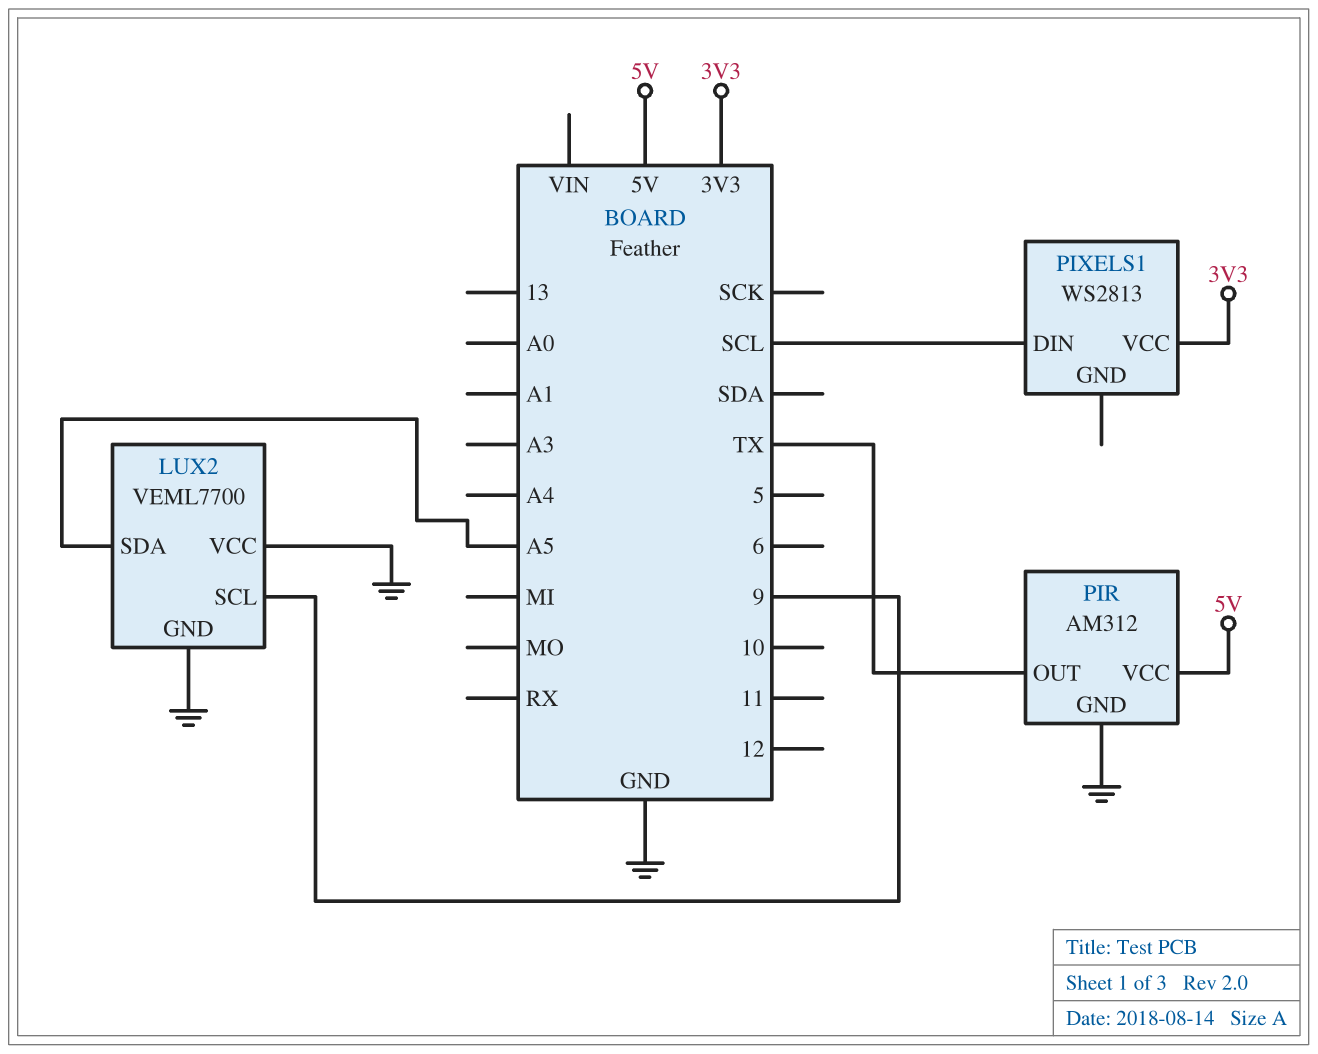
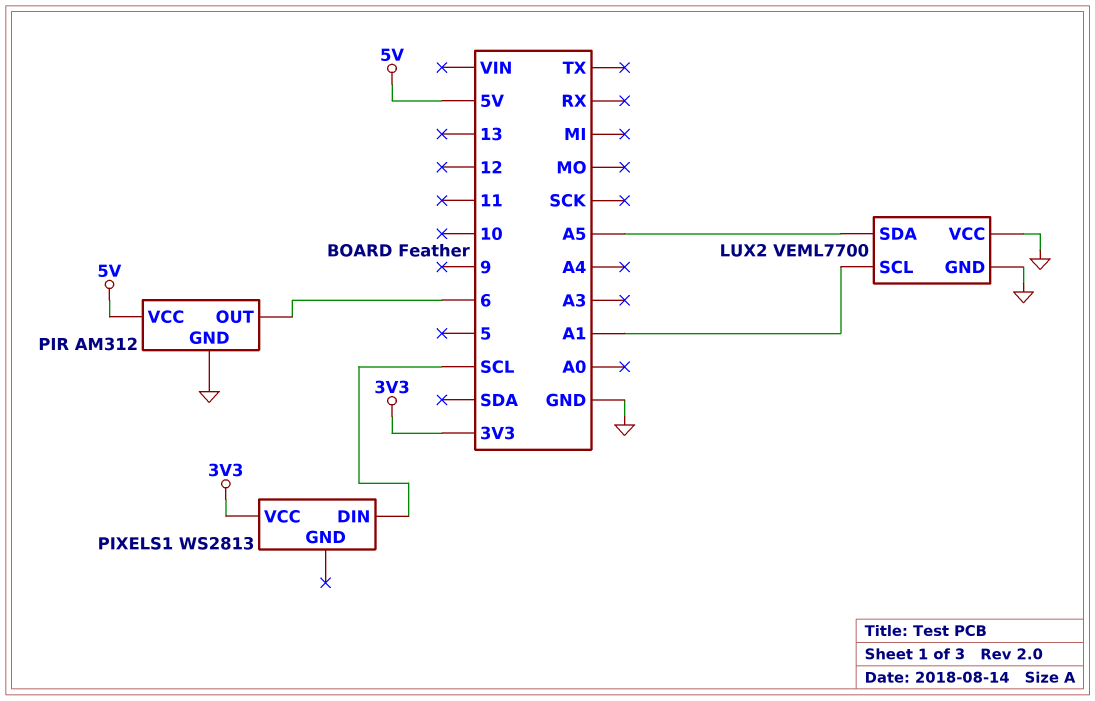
LUX2 pin SCL: 9 -> A1
PIR pin OUT: TX -> 6

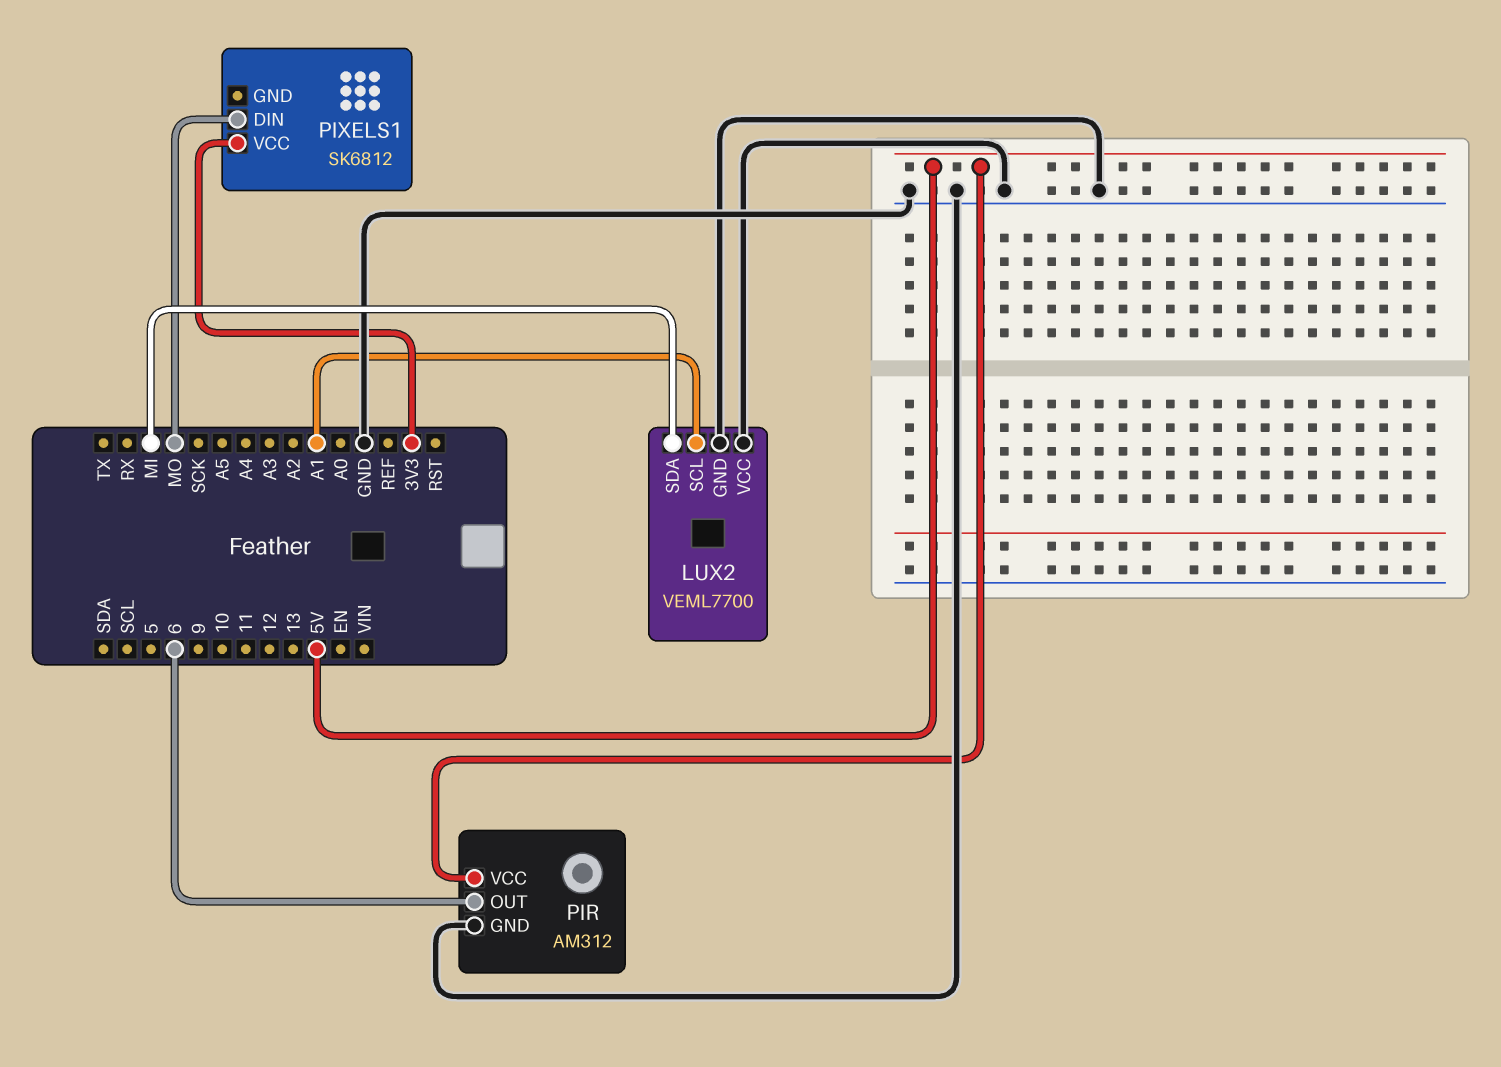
LUX2 pin SDA: A5 -> MI
PIXELS1: WS2813 -> SK6812
PIXELS1 pin DIN: SCL -> MO

